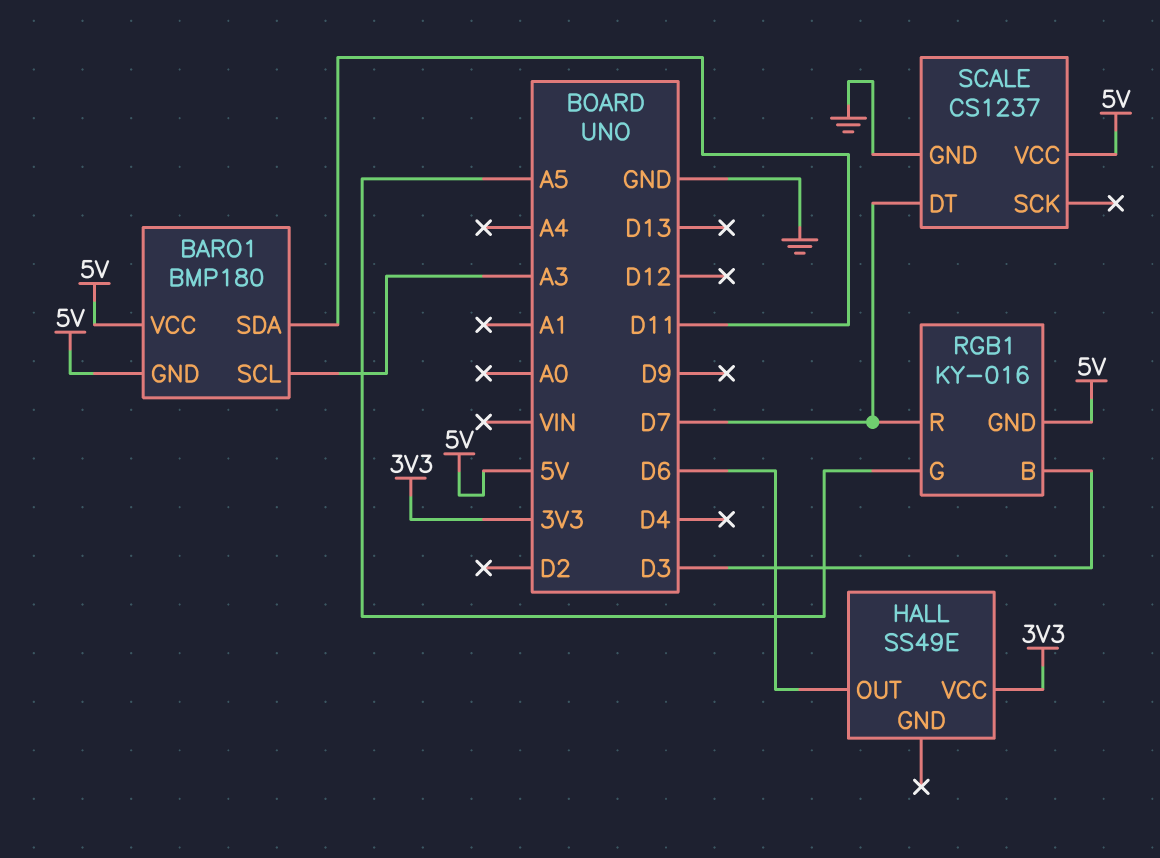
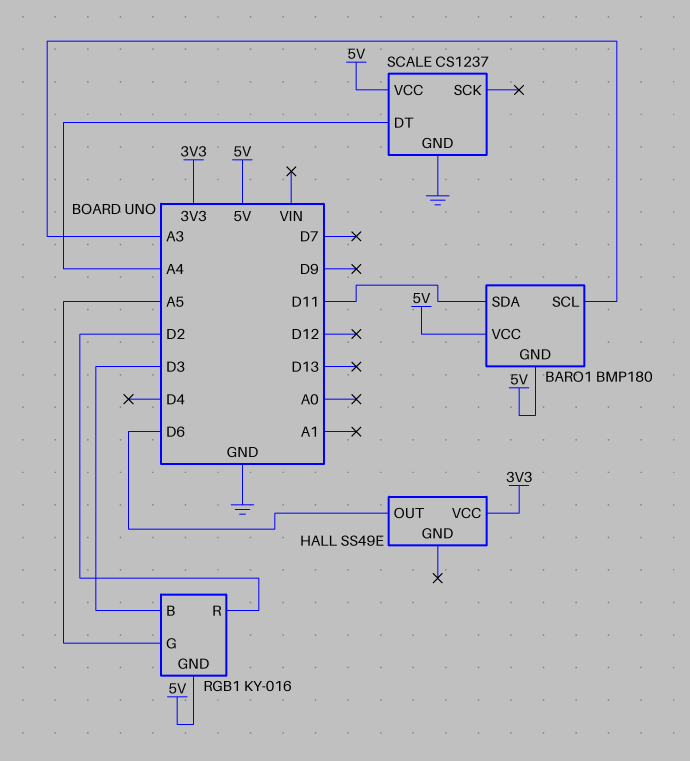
RGB1 pin R: D7 -> D2
SCALE pin DT: D7 -> A4

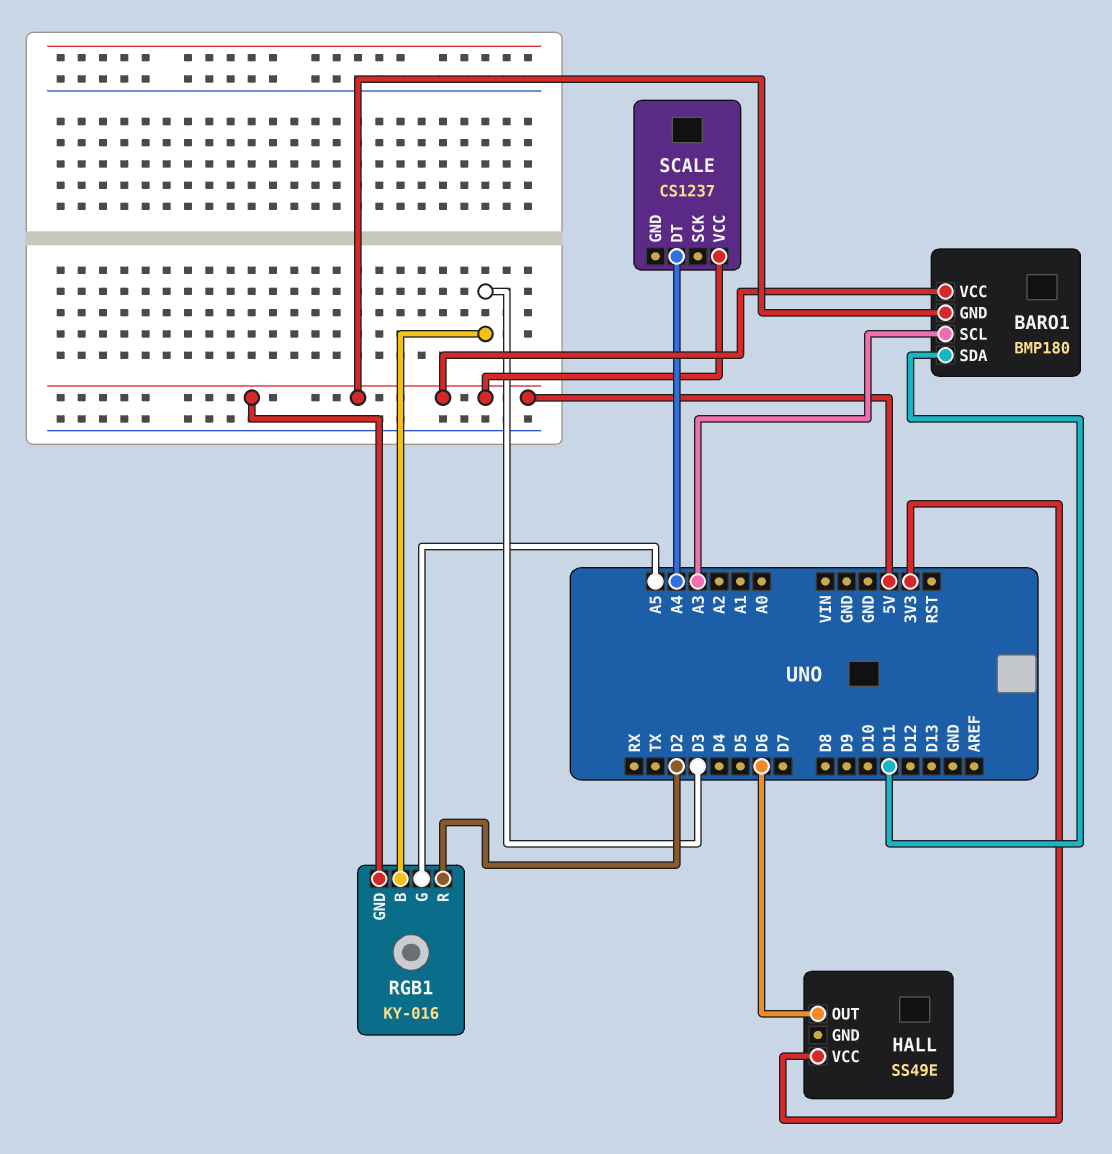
SCALE pin GND: GND -> none

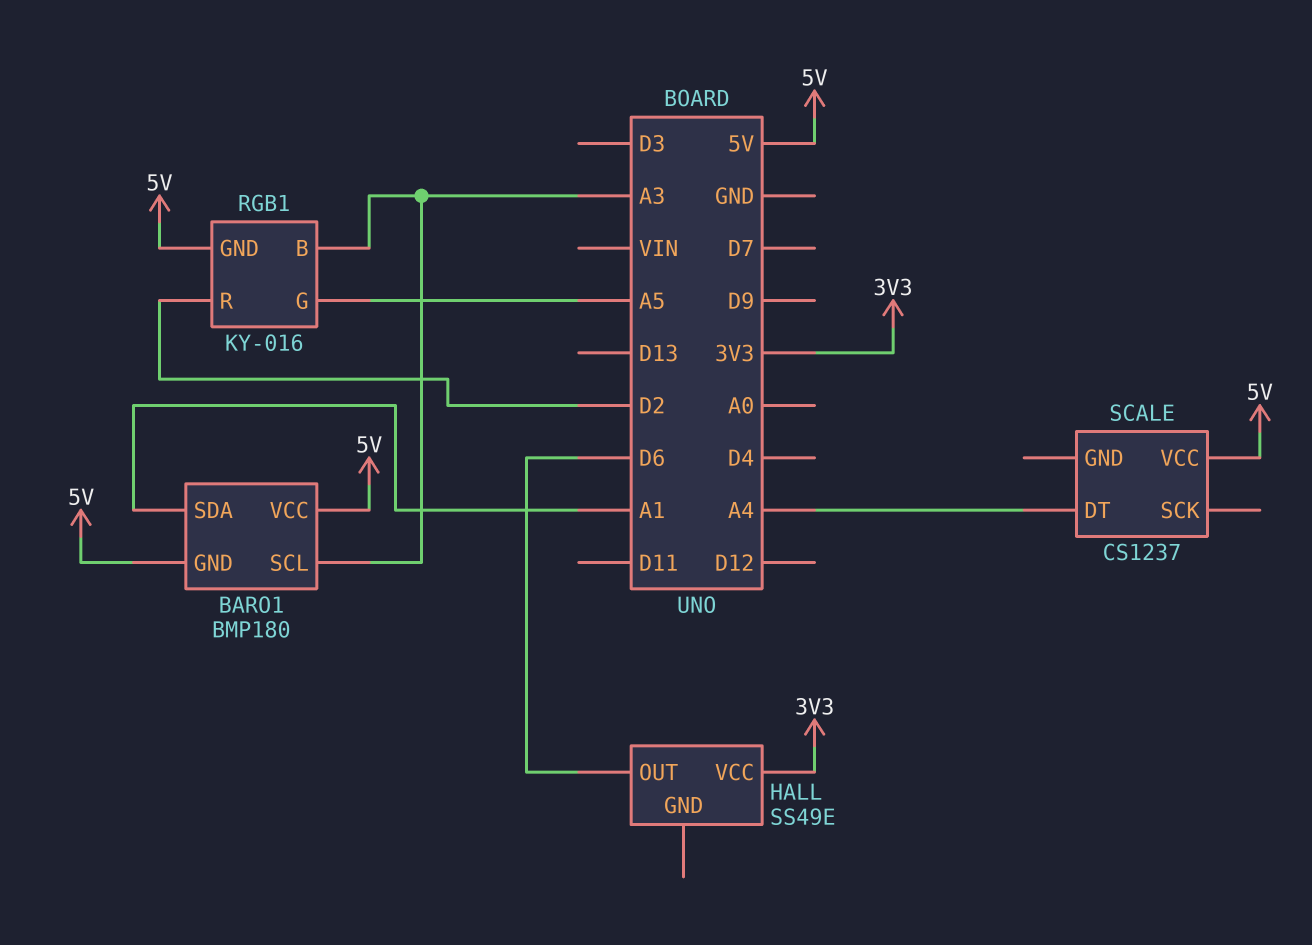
BARO1 pin SDA: D11 -> A1
RGB1 pin B: D3 -> A3

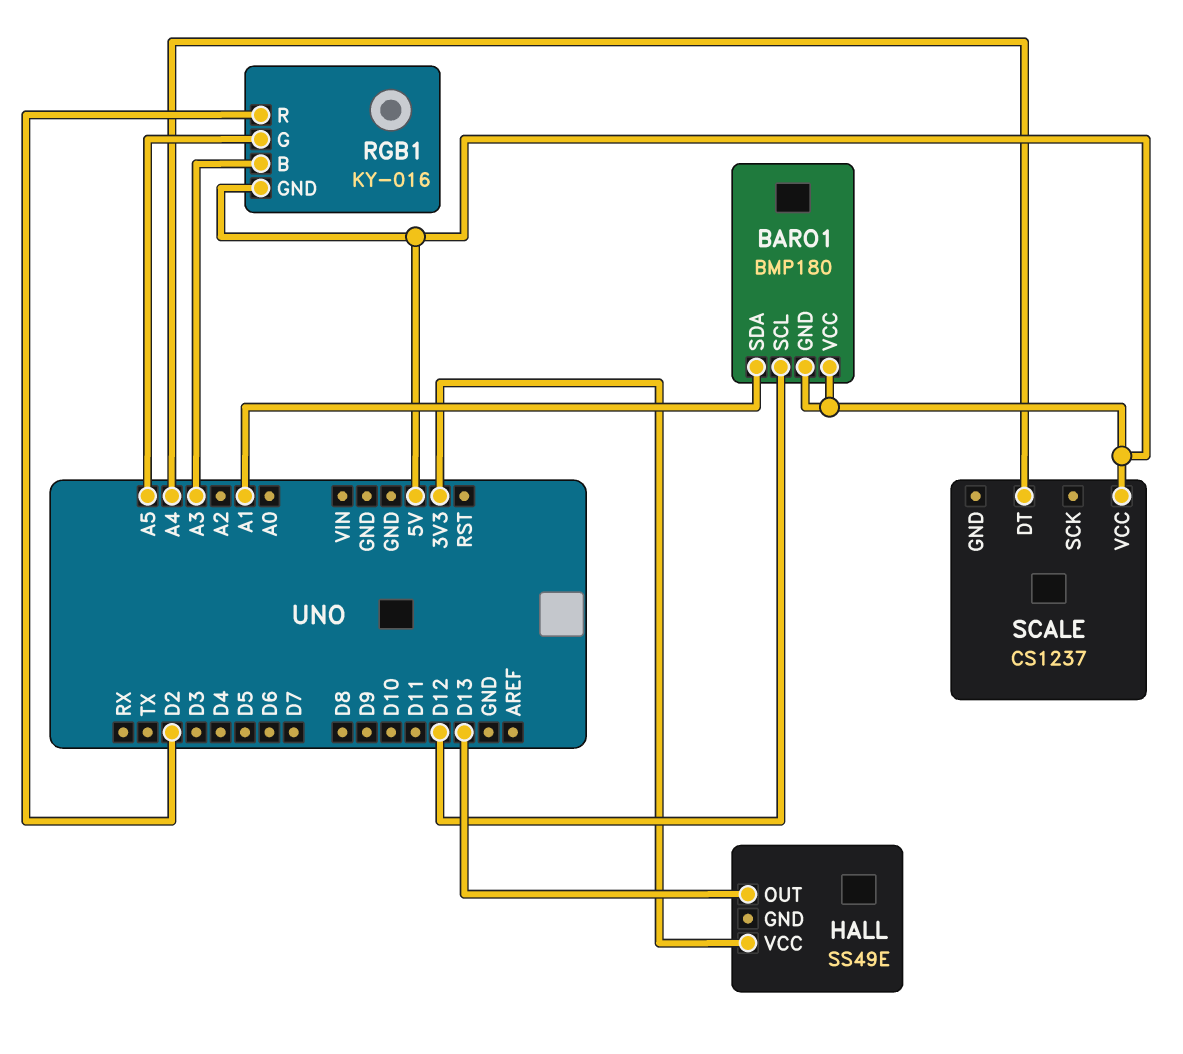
BARO1 pin SCL: A3 -> D12
HALL pin OUT: D6 -> D13

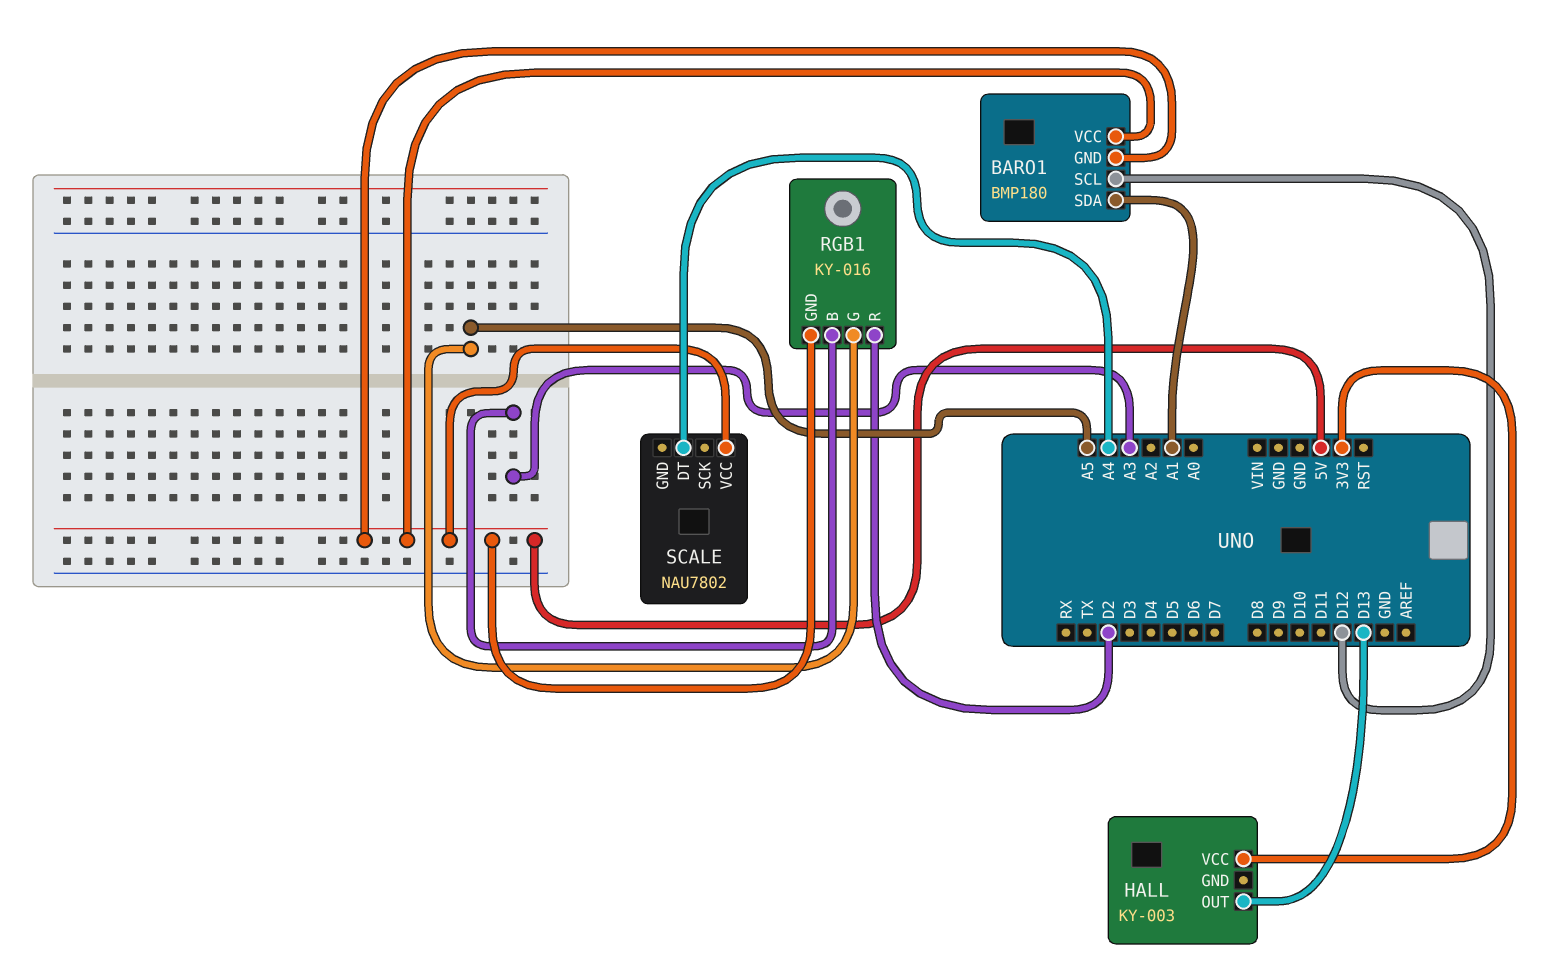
HALL: SS49E -> KY-003
SCALE: CS1237 -> NAU7802

